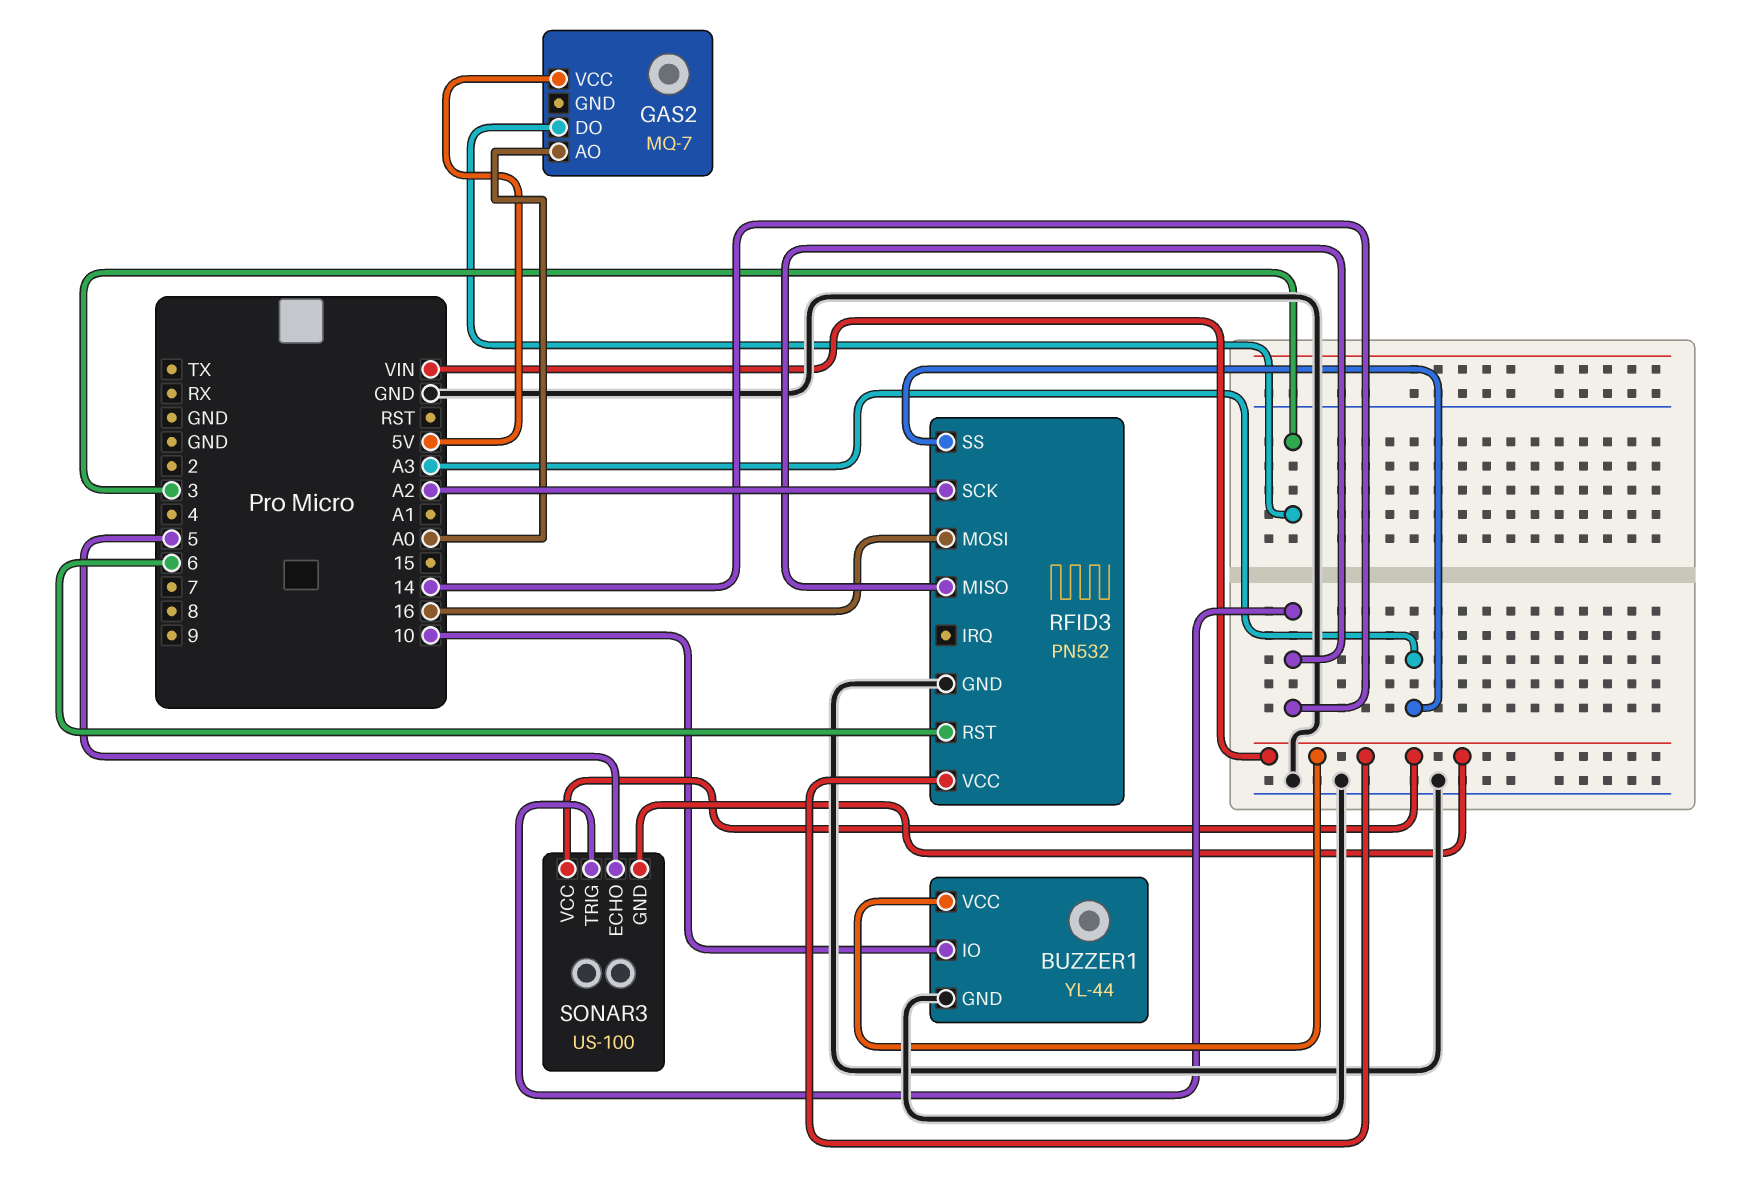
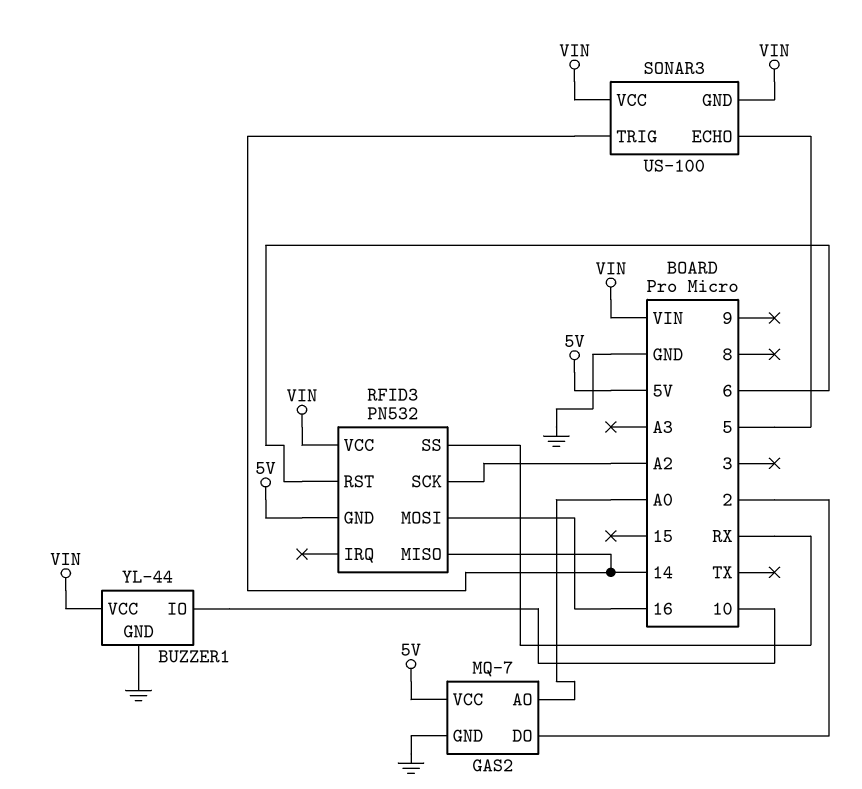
GAS2 pin DO: 3 -> 2
GAS2 pin GND: none -> GND
RFID3 pin GND: GND -> 5V
RFID3 pin SS: A3 -> RX

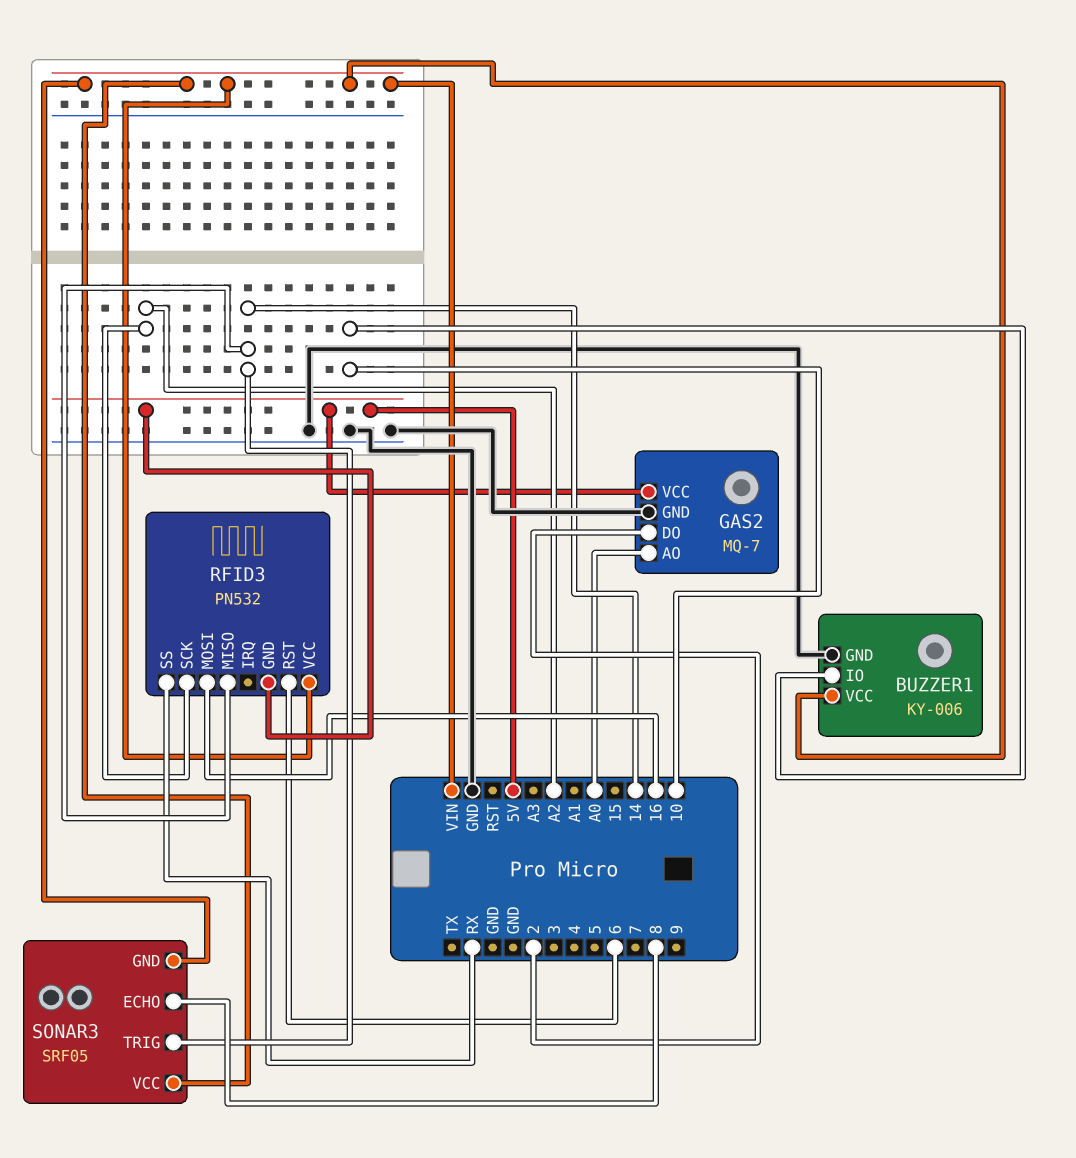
BUZZER1: YL-44 -> KY-006
SONAR3: US-100 -> SRF05
SONAR3 pin ECHO: 5 -> 8

